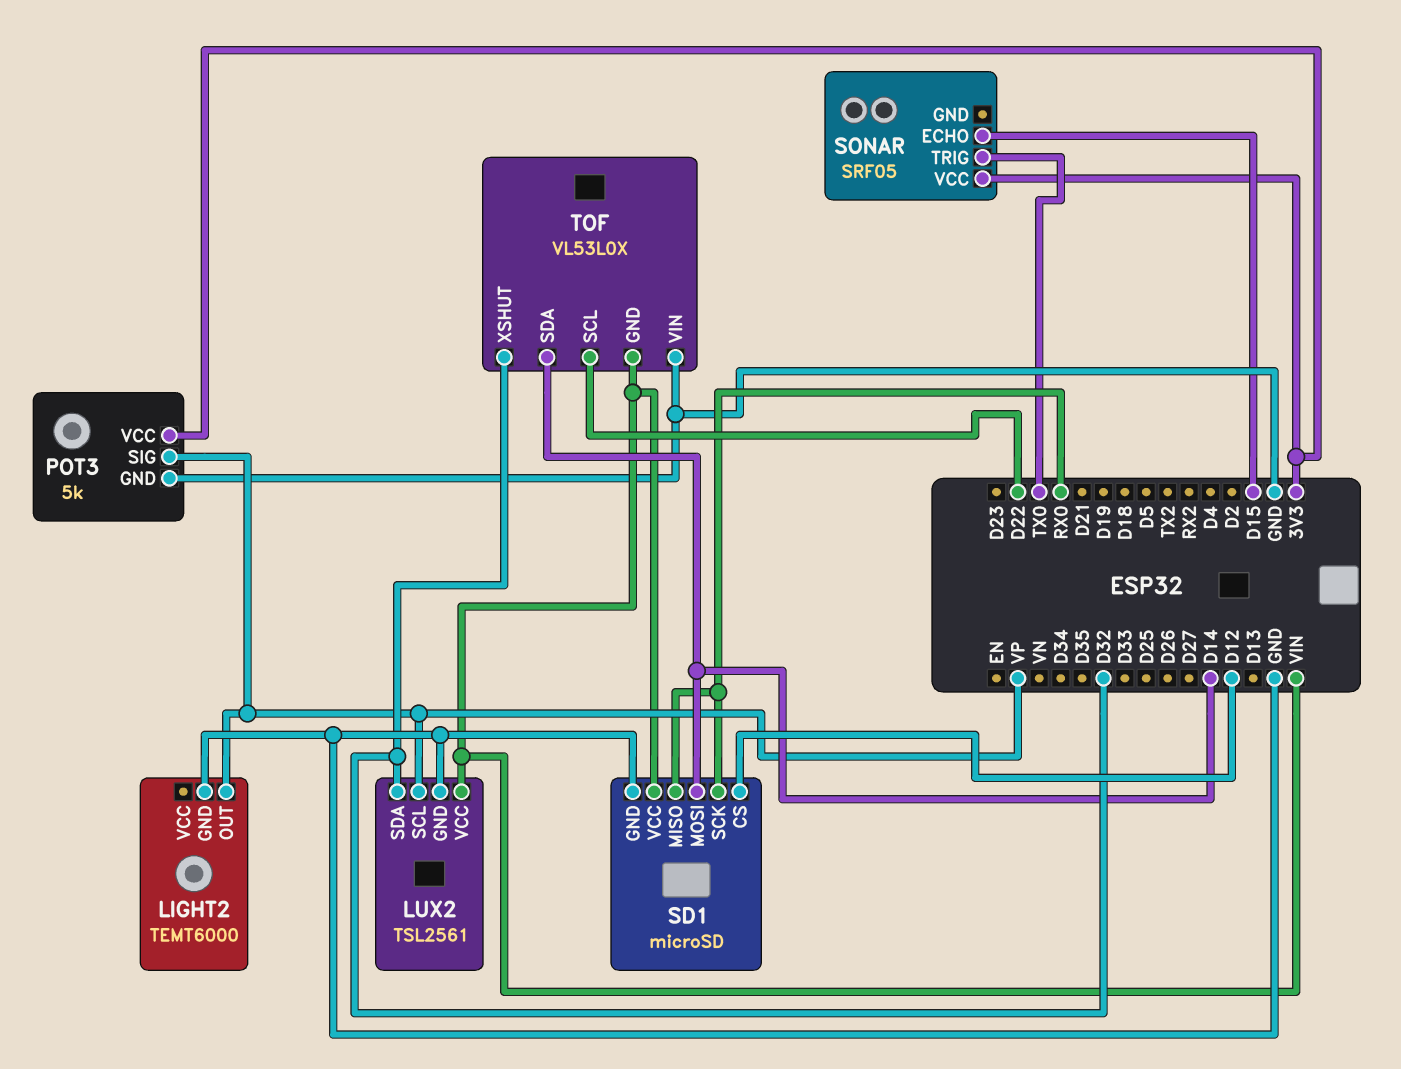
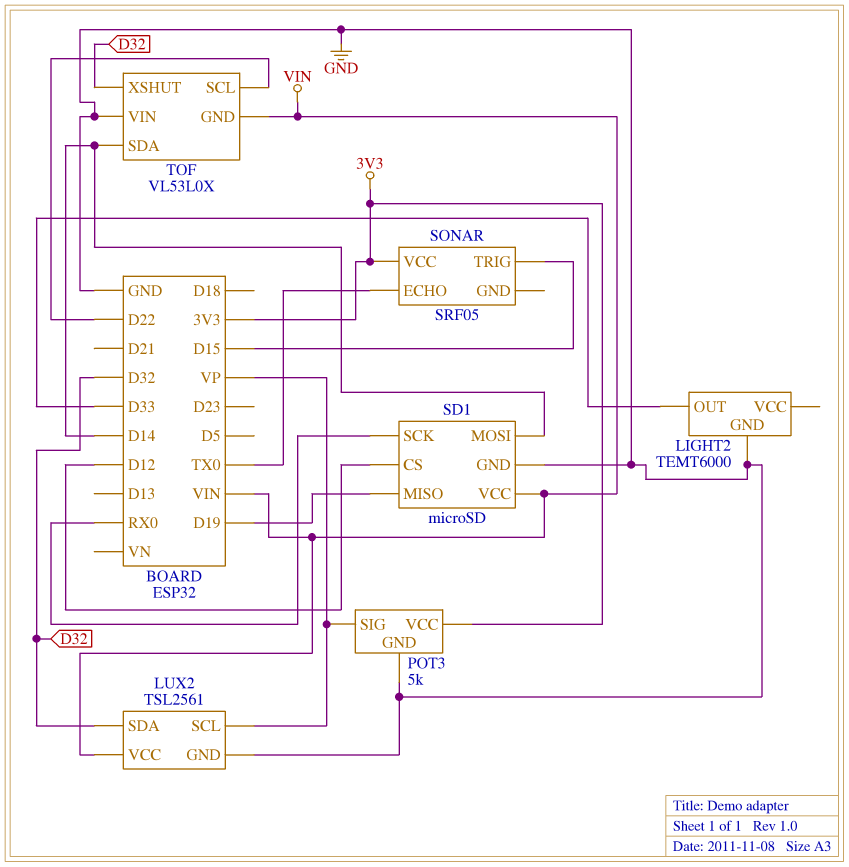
LIGHT2 pin OUT: VP -> D33
SD1 pin MISO: RX0 -> D19
SONAR pin ECHO: D15 -> TX0
SONAR pin TRIG: TX0 -> D15

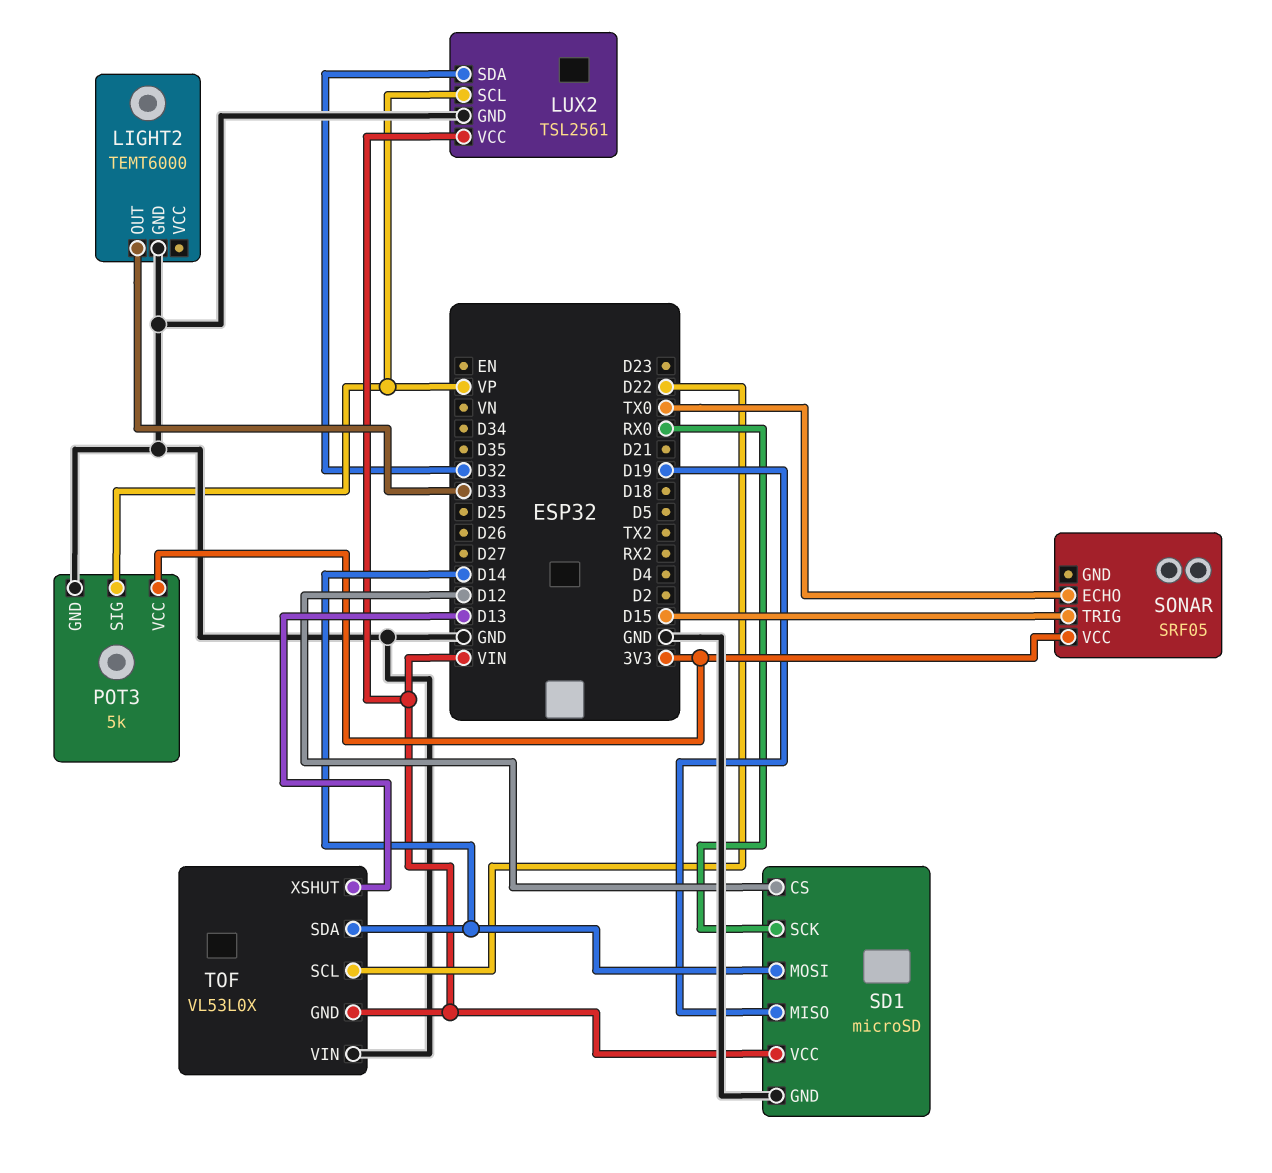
TOF pin XSHUT: D32 -> D13

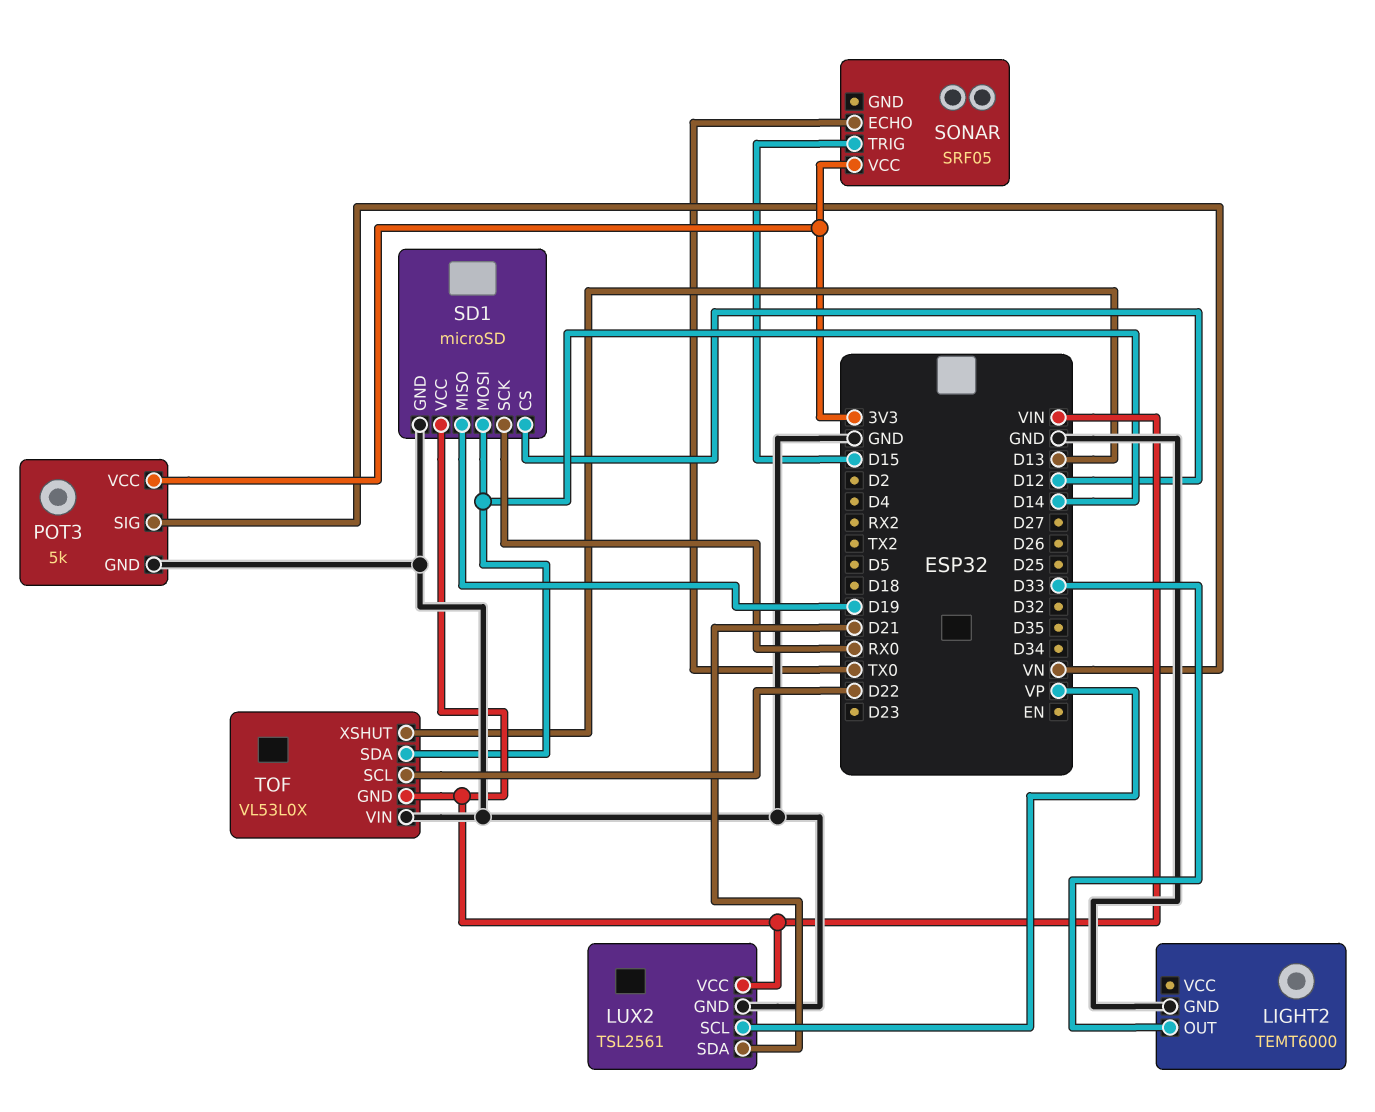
LUX2 pin SDA: D32 -> D21
POT3 pin SIG: VP -> VN

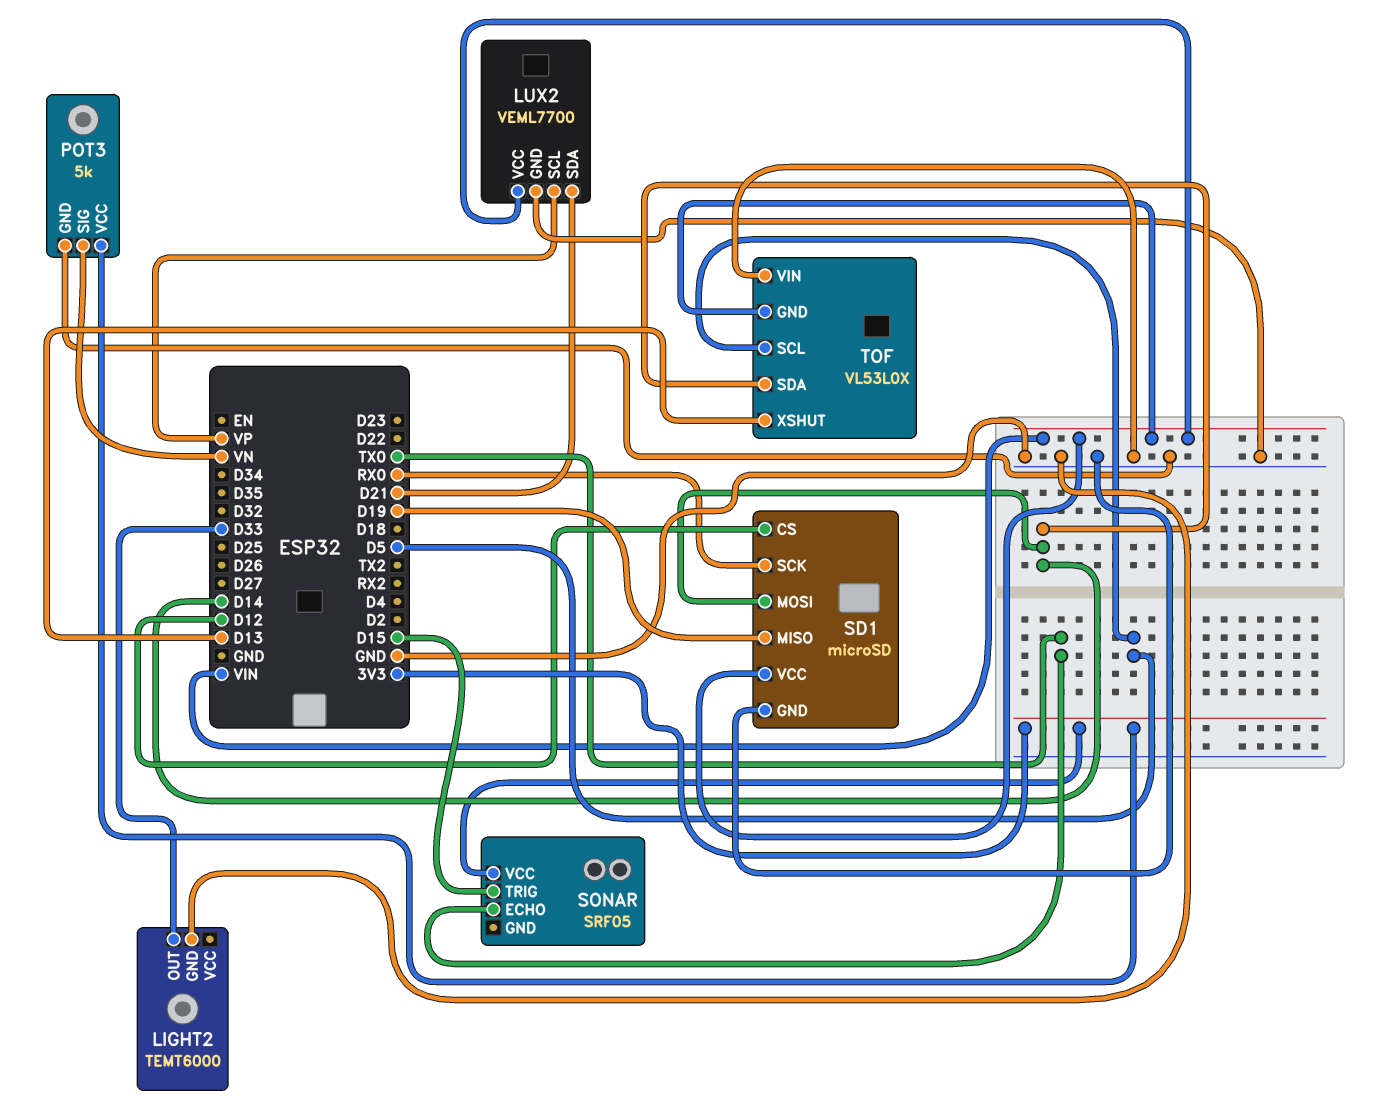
LUX2: TSL2561 -> VEML7700
TOF pin SCL: D22 -> D5

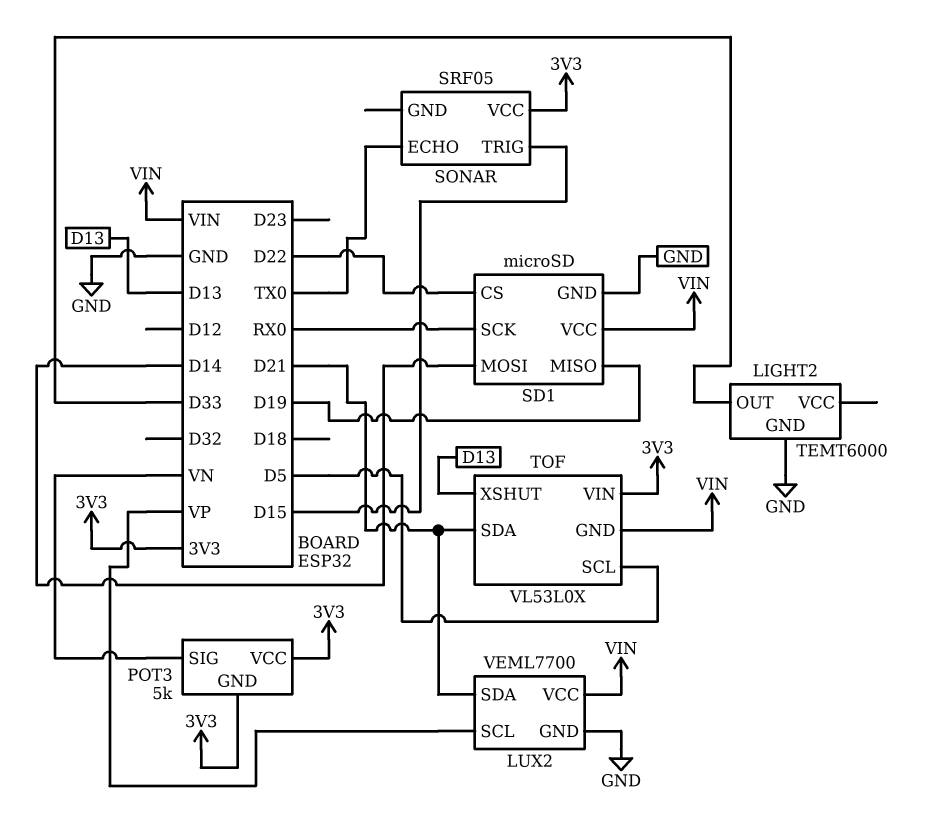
POT3 pin GND: GND -> 3V3
SD1 pin CS: D12 -> D22
TOF pin SDA: D14 -> D21
TOF pin VIN: GND -> 3V3

